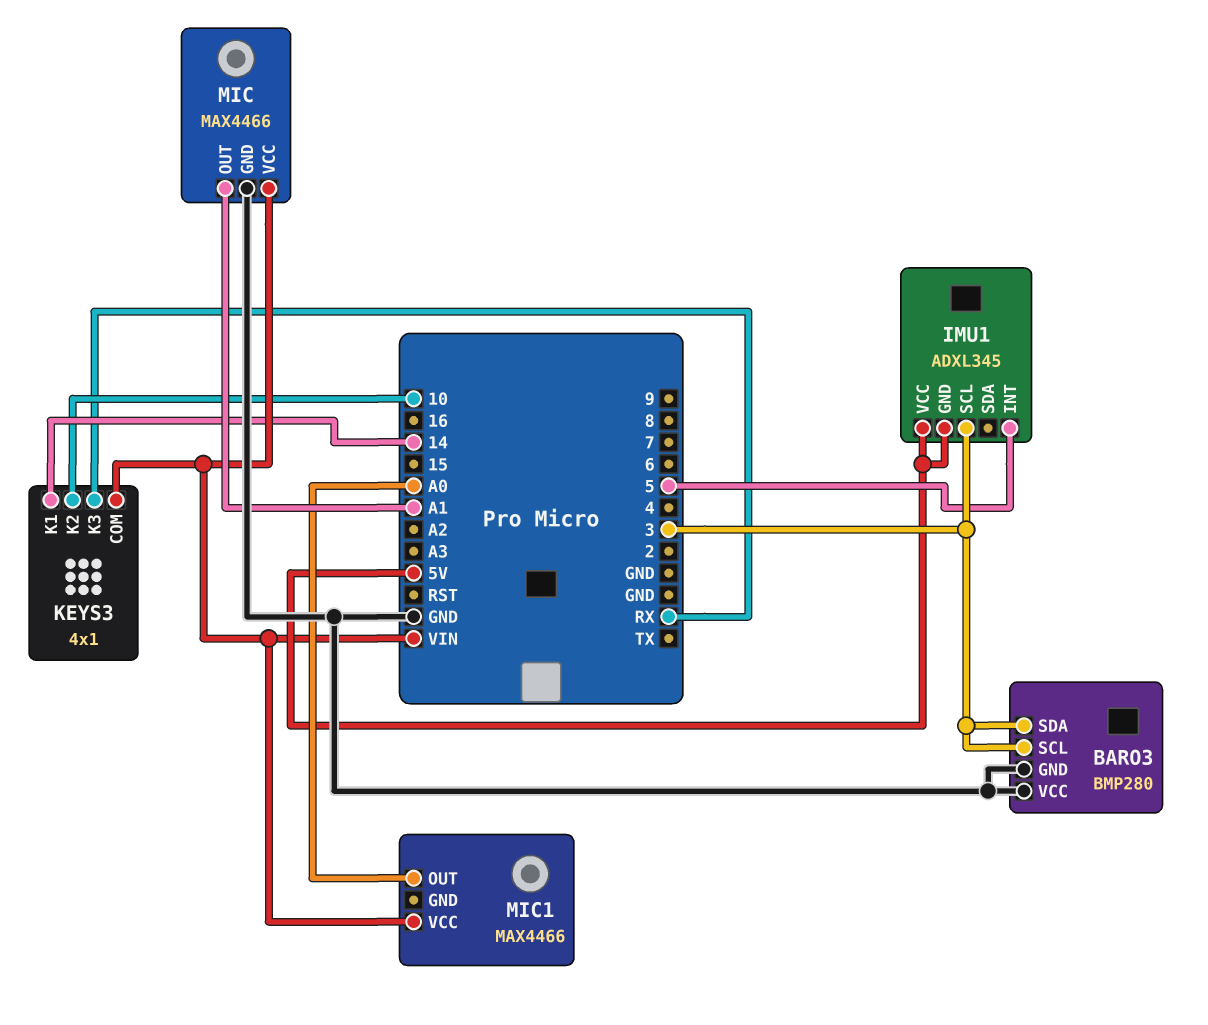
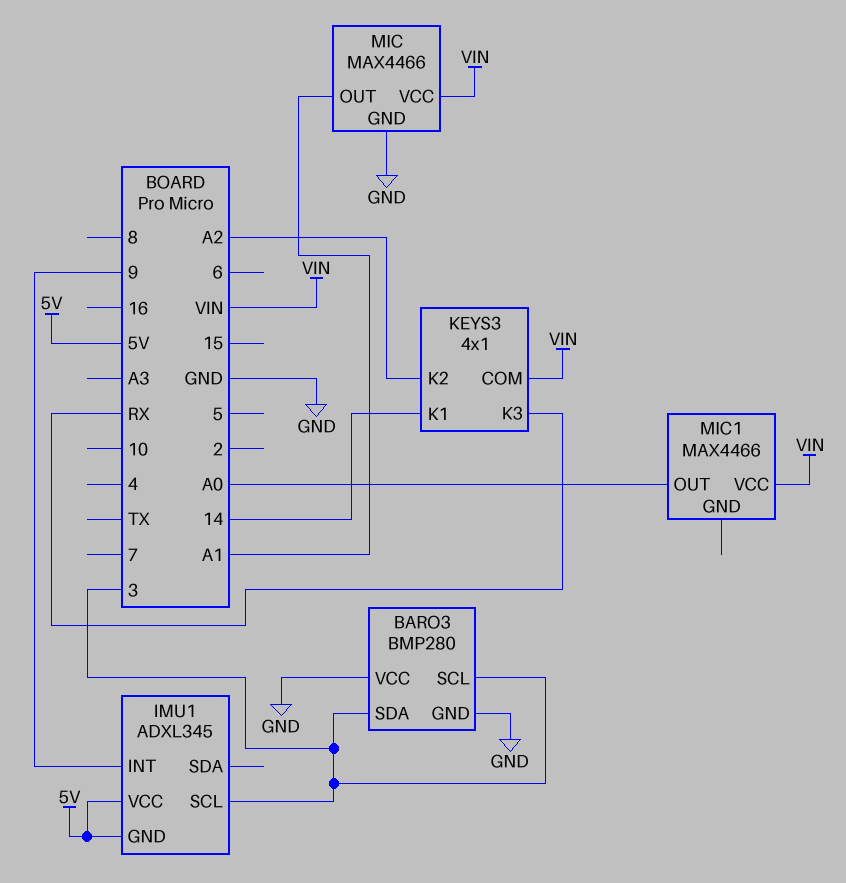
IMU1 pin INT: 5 -> 9
KEYS3 pin K2: 10 -> A2

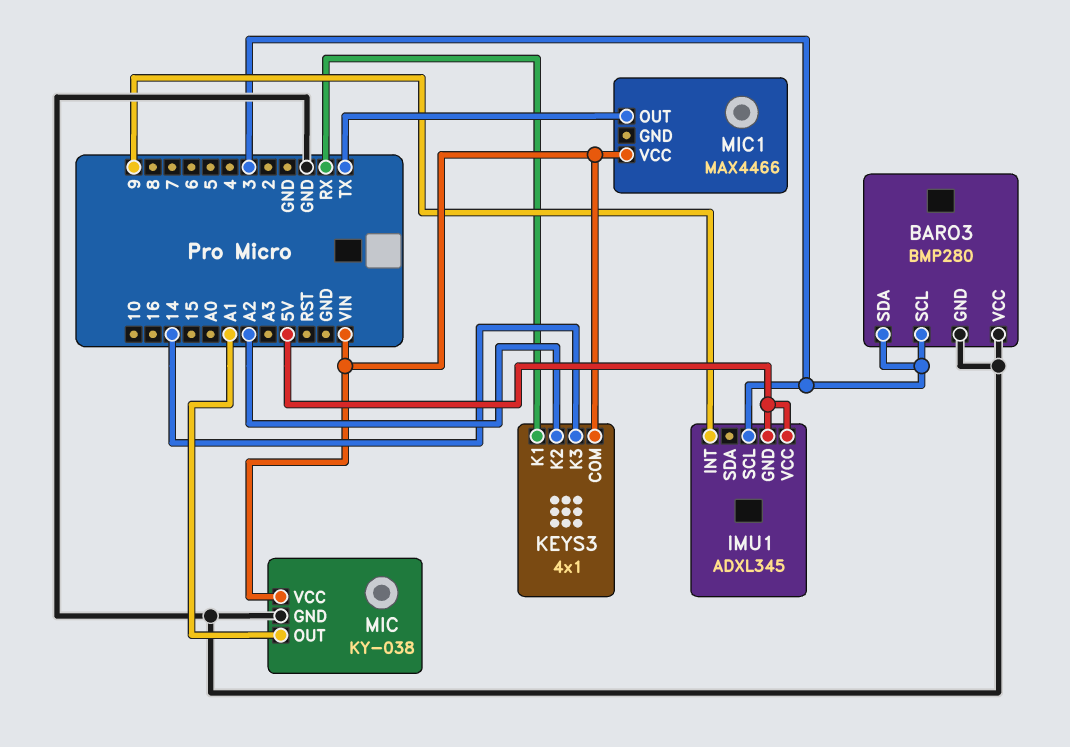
KEYS3 pin K1: 14 -> RX
KEYS3 pin K3: RX -> 14
MIC: MAX4466 -> KY-038
MIC1 pin OUT: A0 -> TX

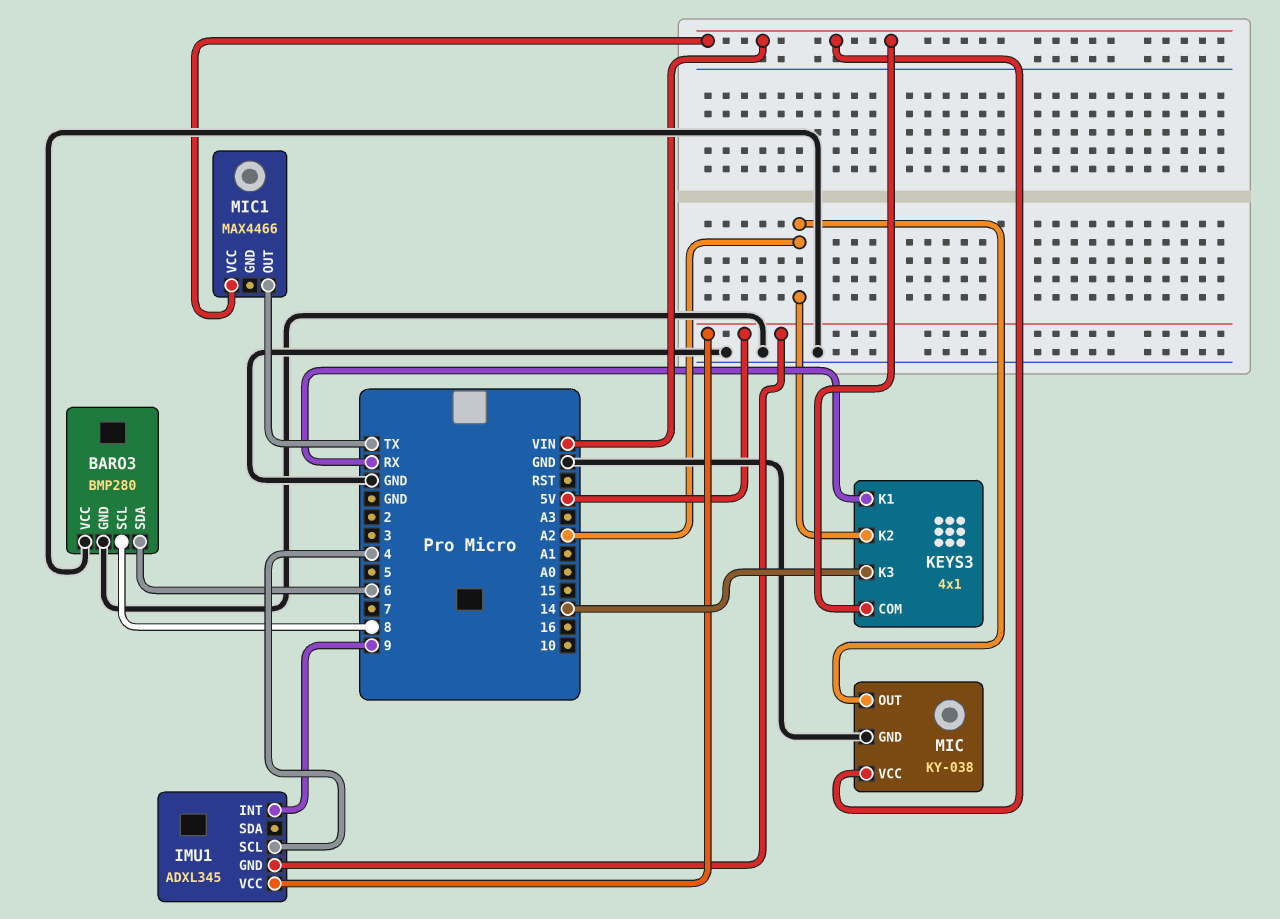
BARO3 pin SCL: 3 -> 8
BARO3 pin SDA: 3 -> 6
IMU1 pin SCL: 3 -> 4
MIC pin OUT: A1 -> A2

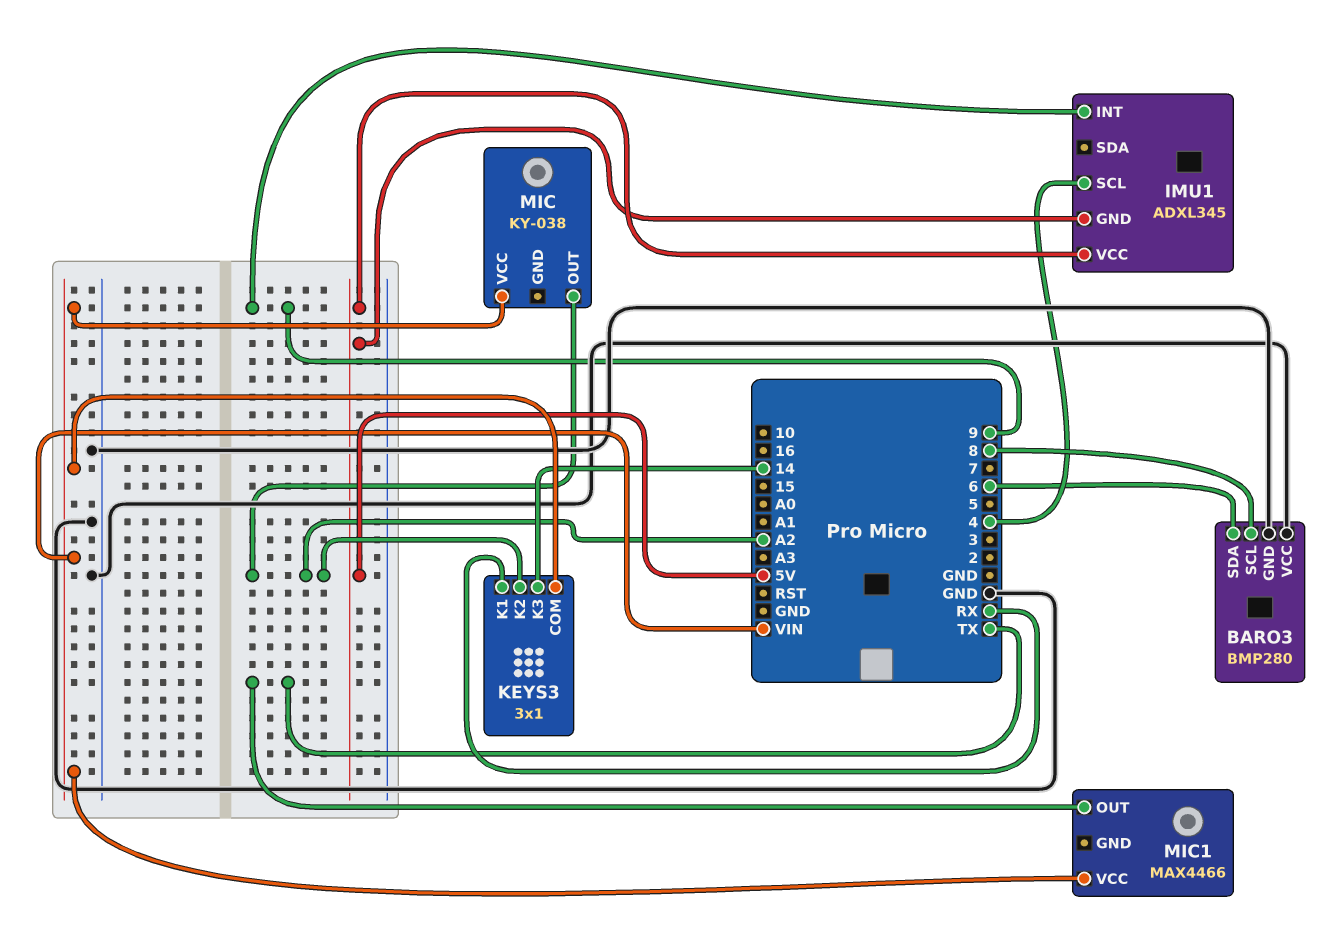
KEYS3: 4x1 -> 3x1
MIC pin GND: GND -> none

